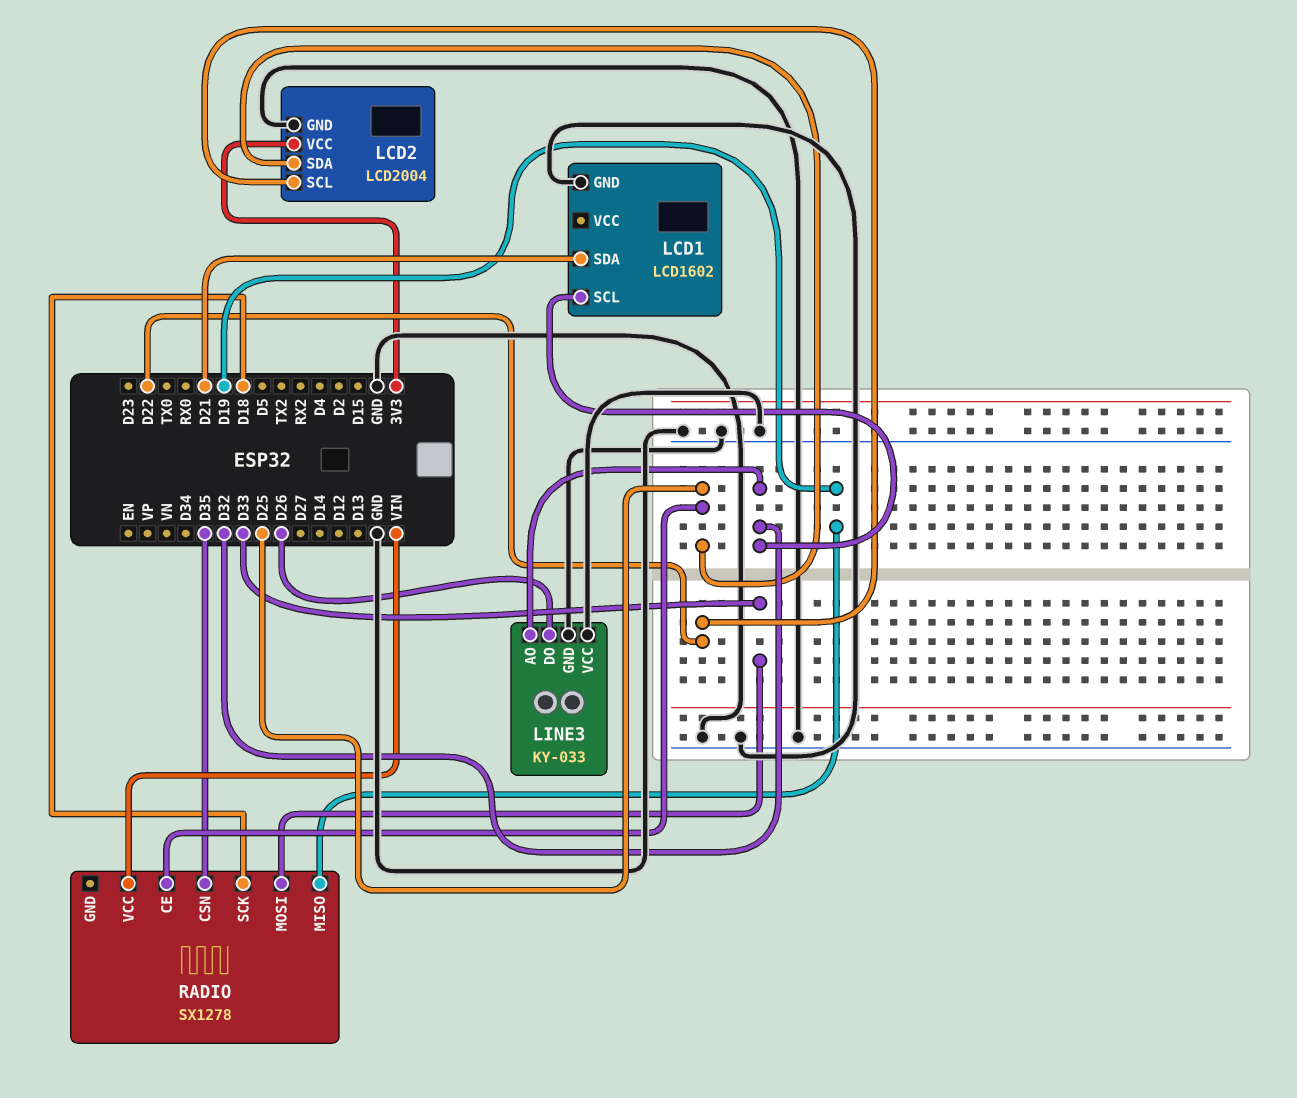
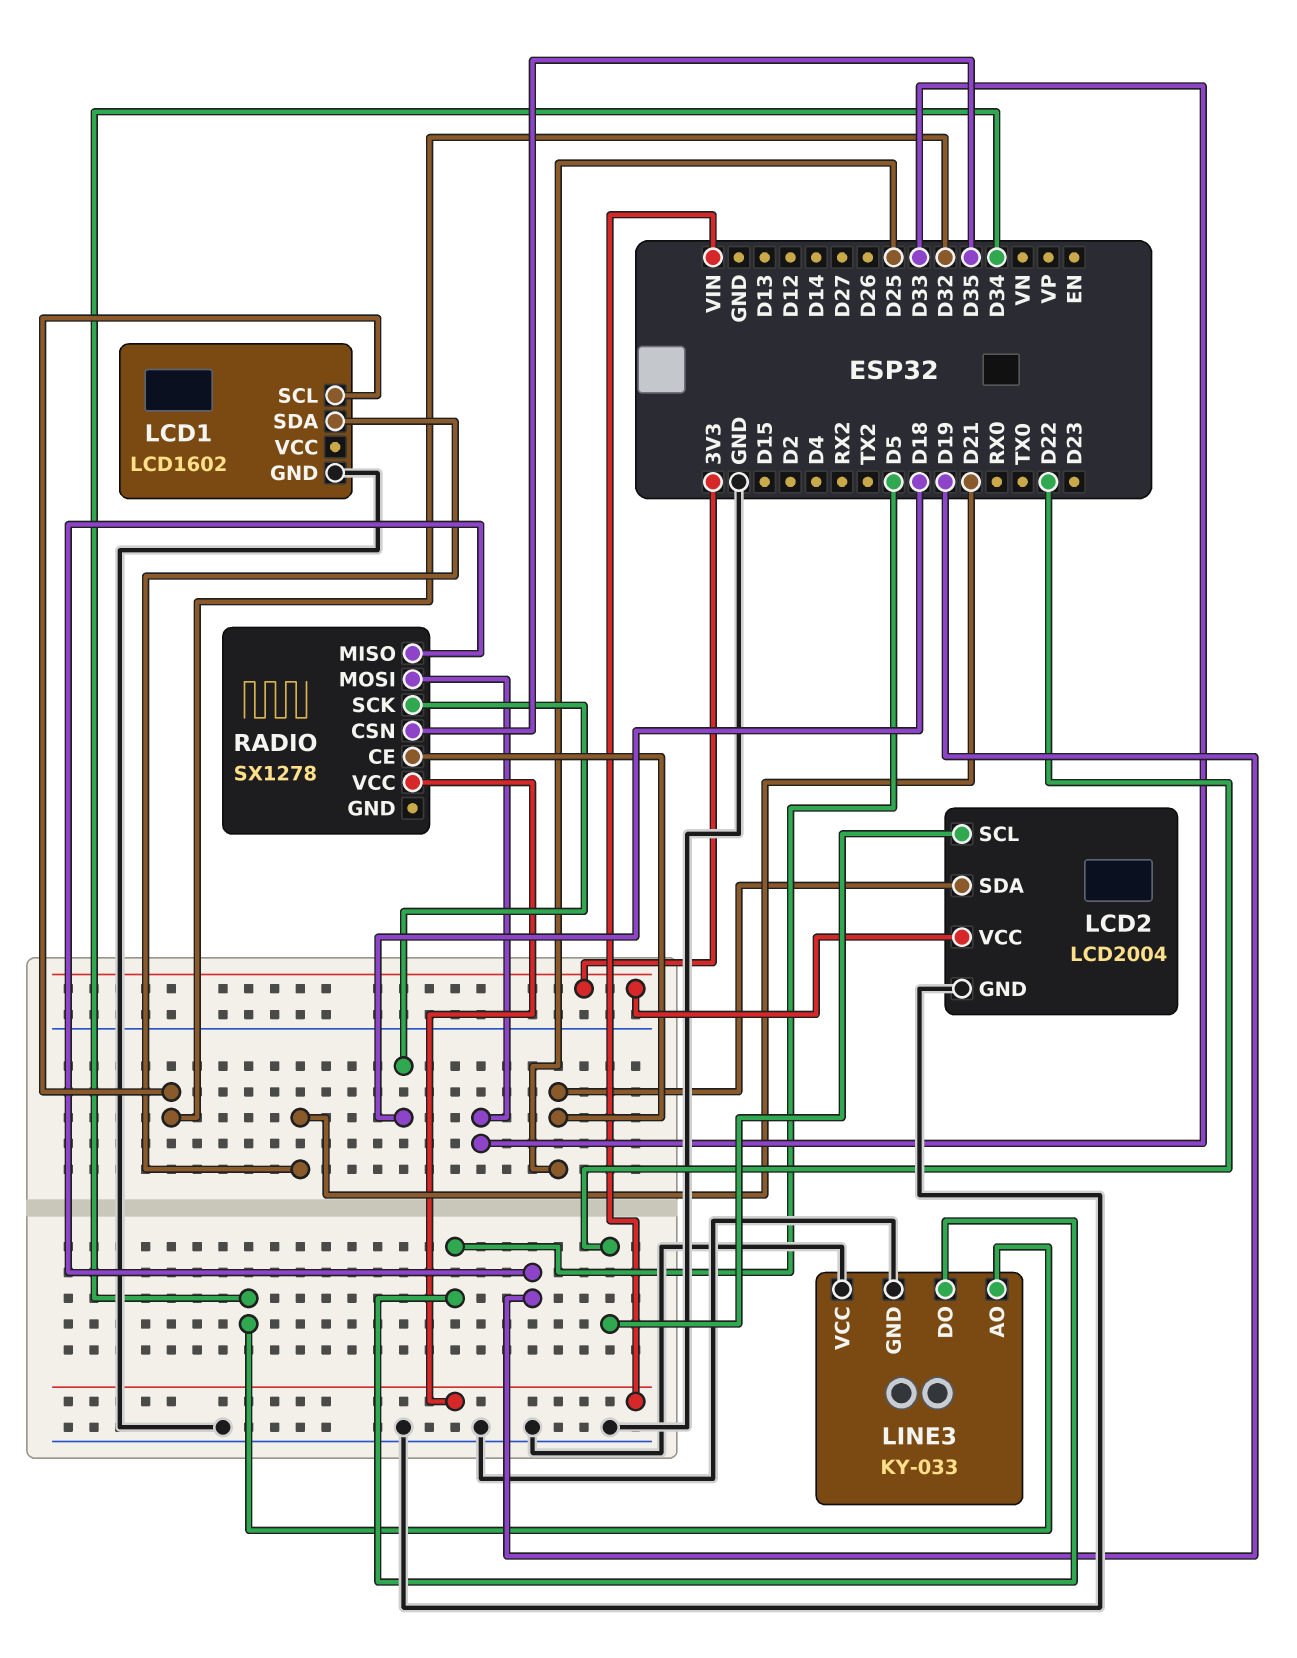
LINE3 pin AO: D32 -> D34
LINE3 pin DO: D26 -> D5

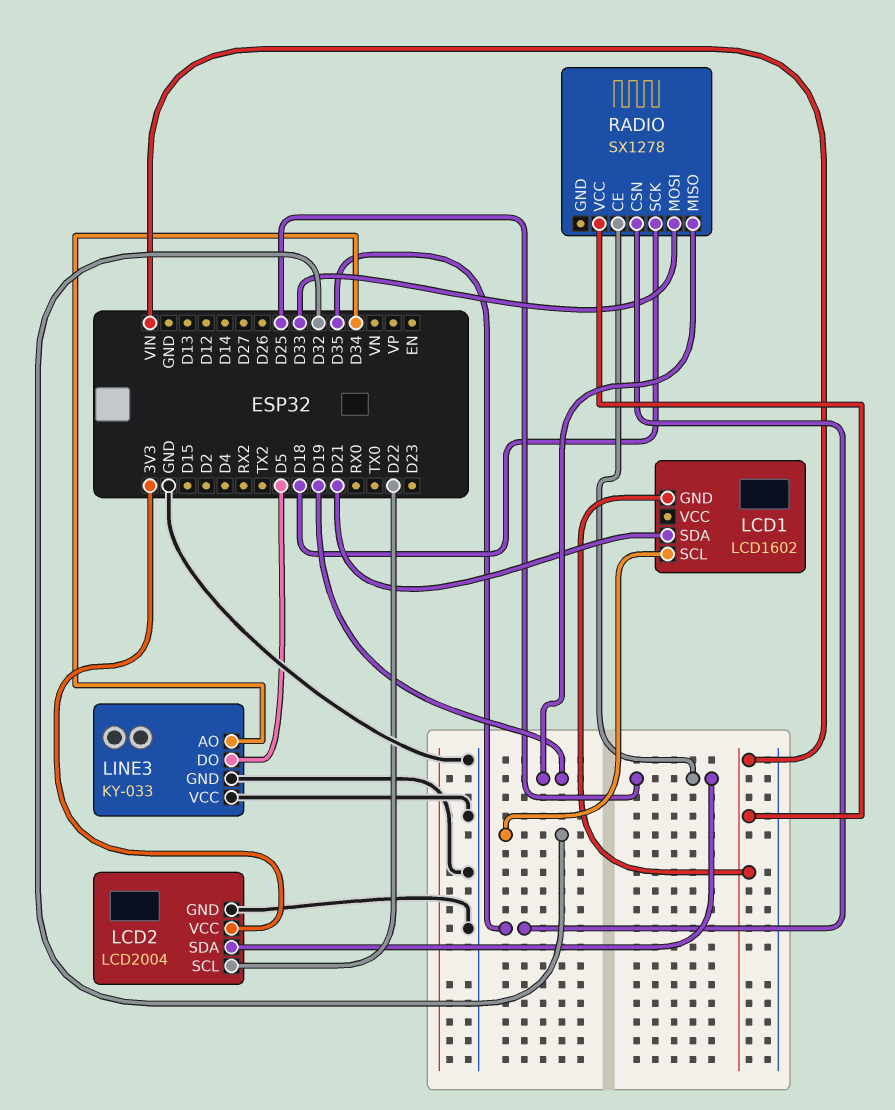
LCD1 pin GND: GND -> VIN

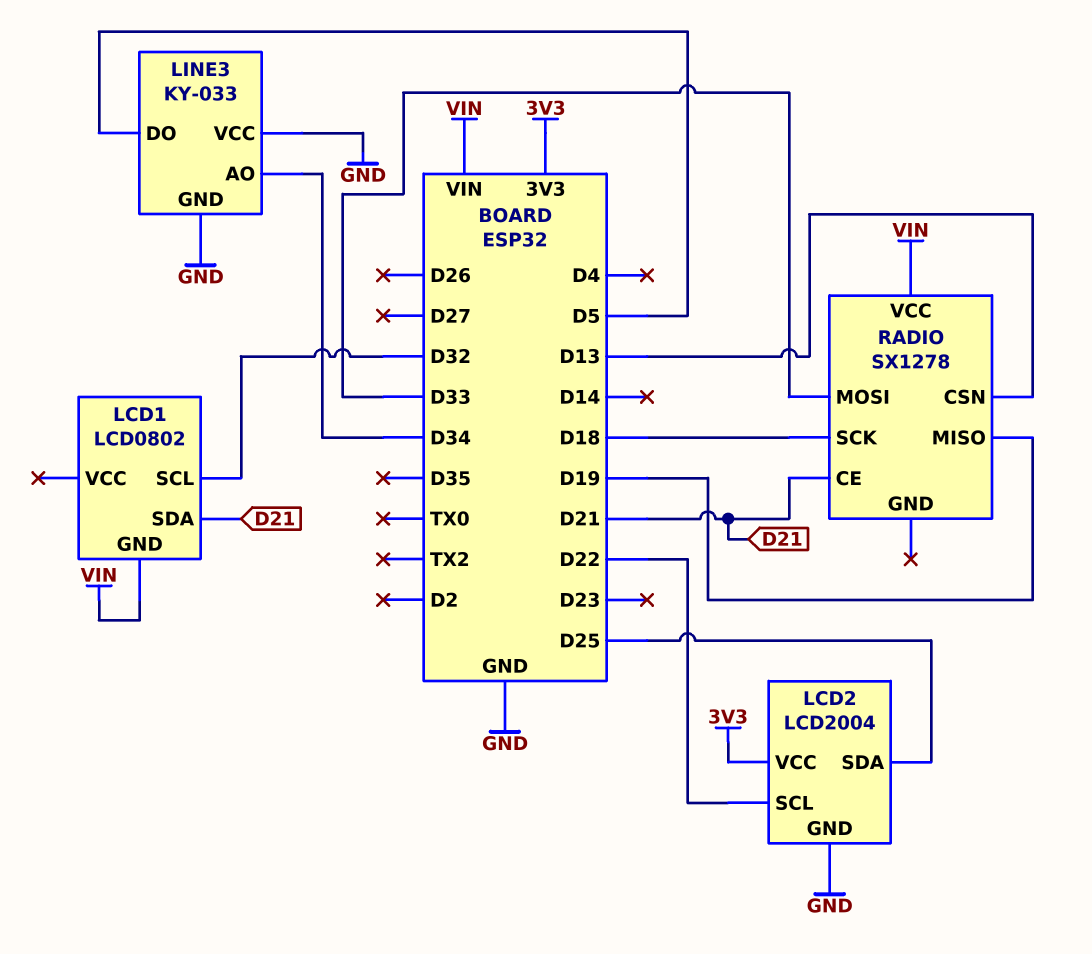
LCD1: LCD1602 -> LCD0802
RADIO pin CE: D25 -> D21
RADIO pin CSN: D35 -> D13

